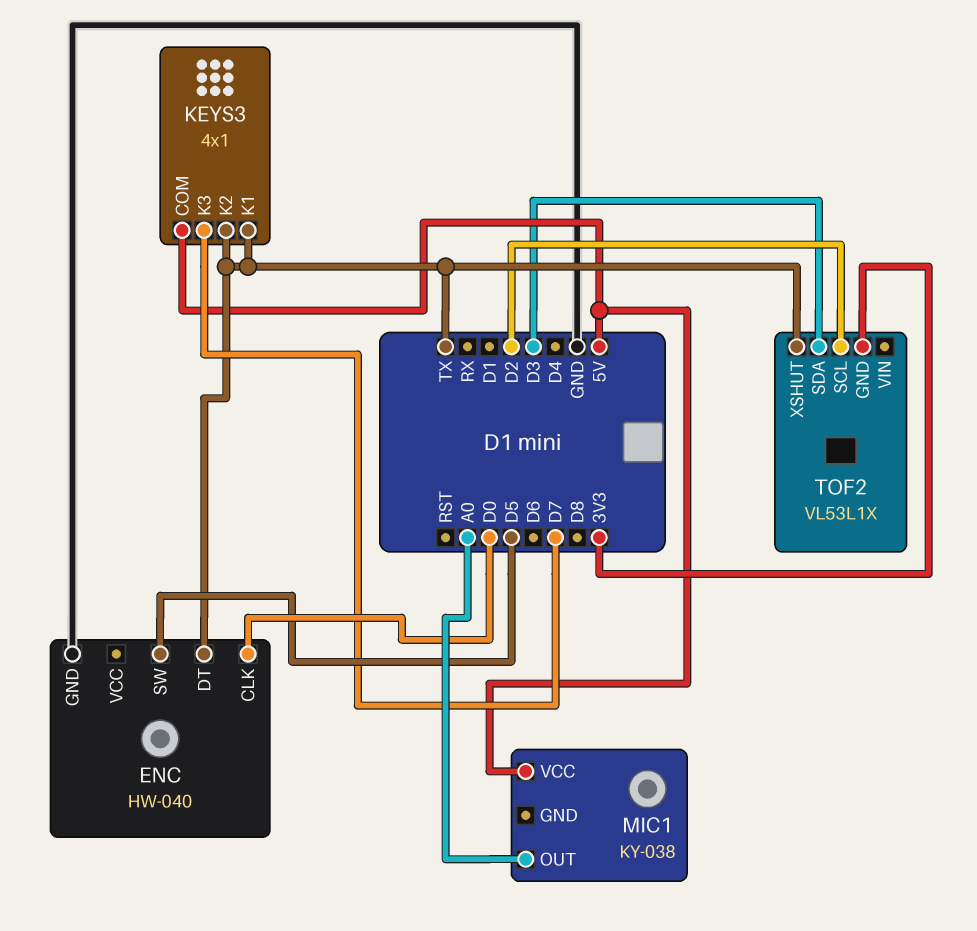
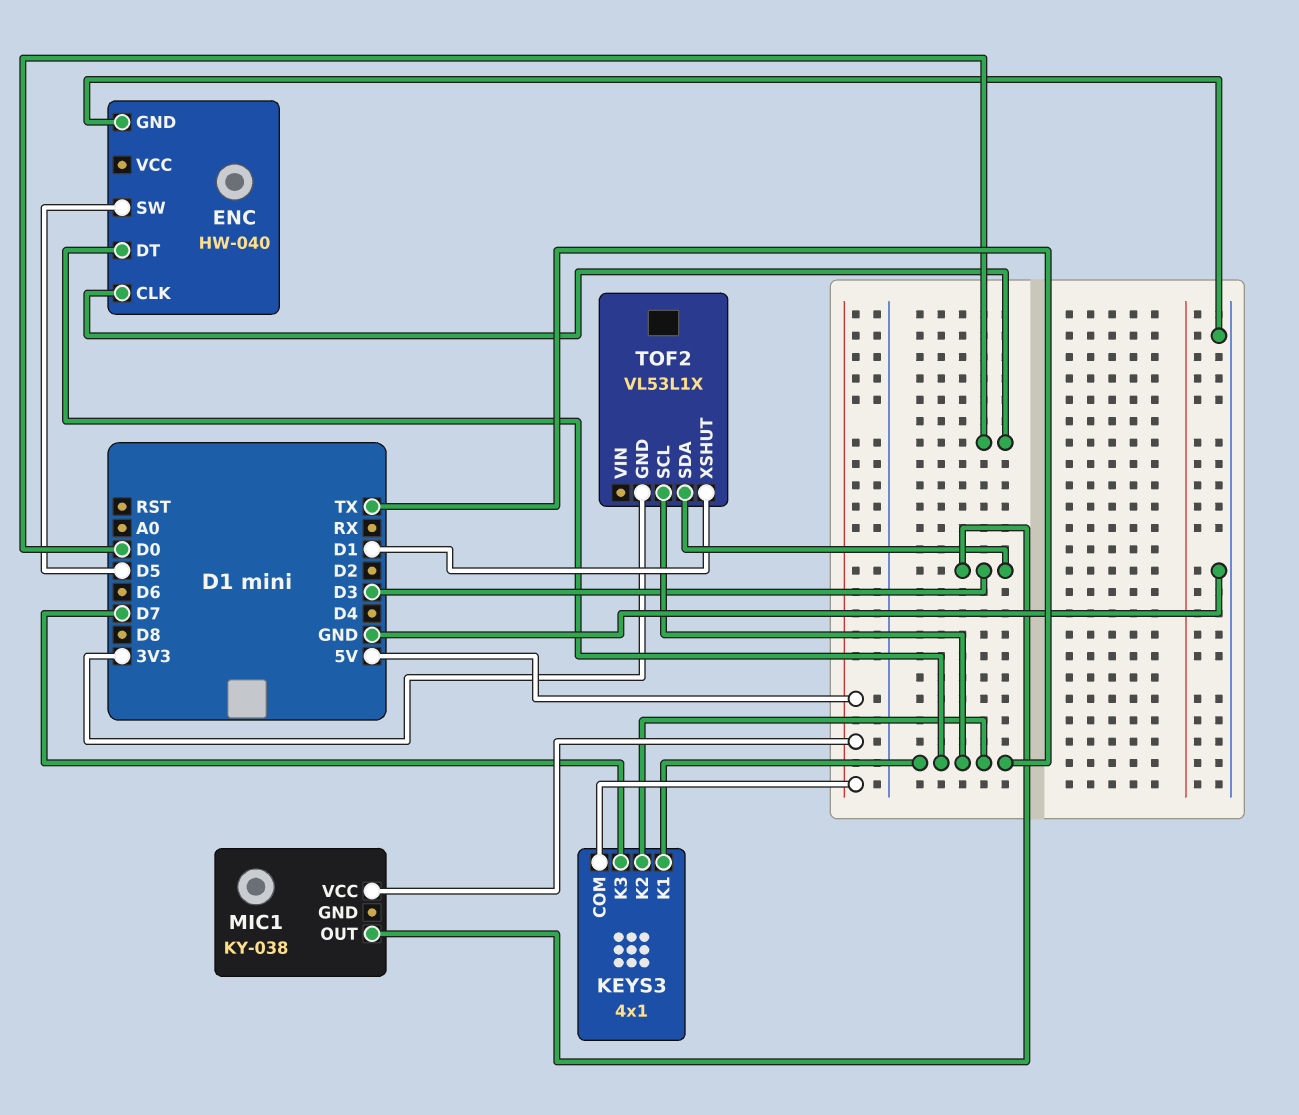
MIC1 pin OUT: A0 -> D3
TOF2 pin SCL: D2 -> TX
TOF2 pin XSHUT: TX -> D1

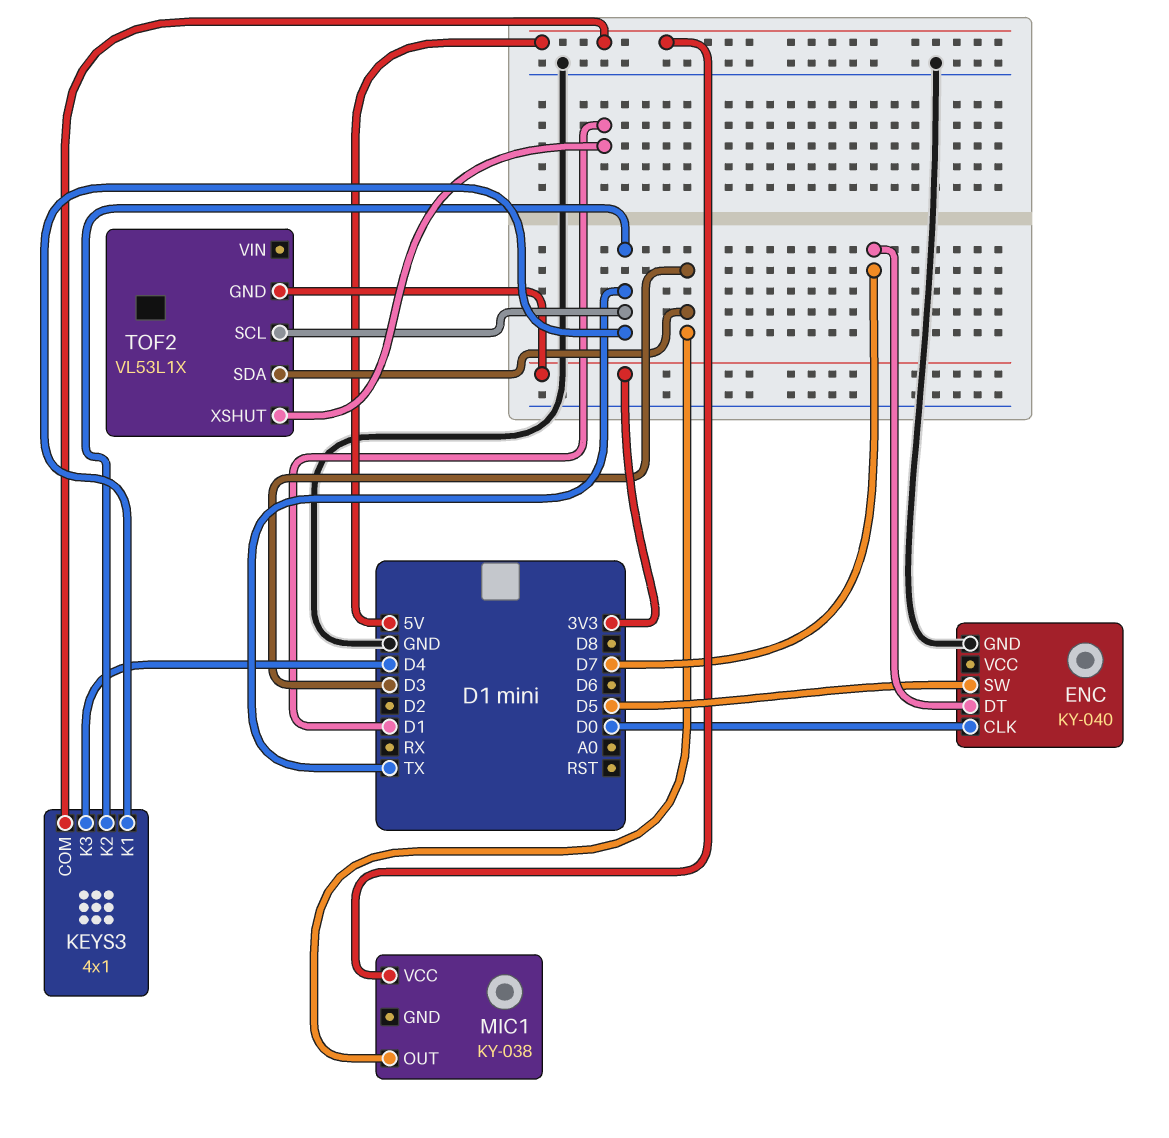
ENC: HW-040 -> KY-040
ENC pin DT: TX -> D7
KEYS3 pin K3: D7 -> D4

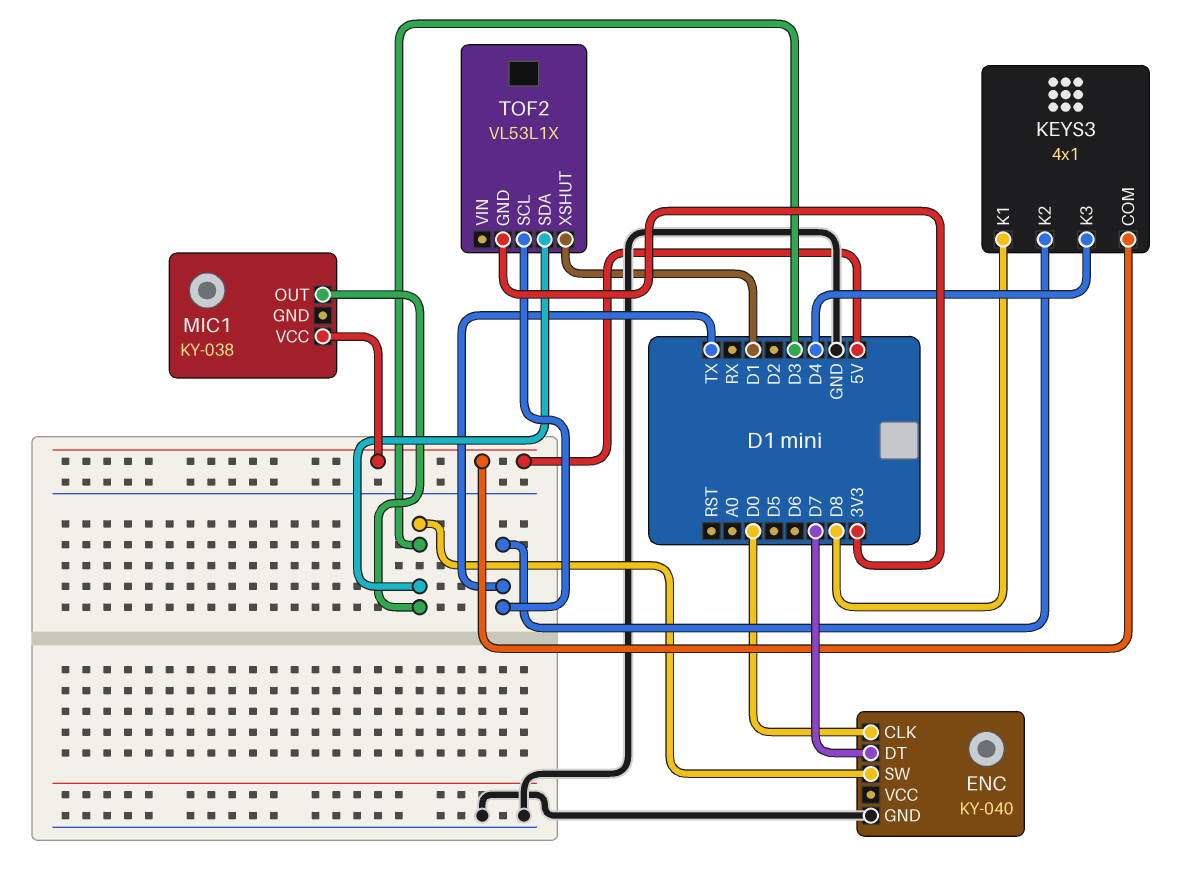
ENC pin SW: D5 -> D3
KEYS3 pin K1: TX -> D8

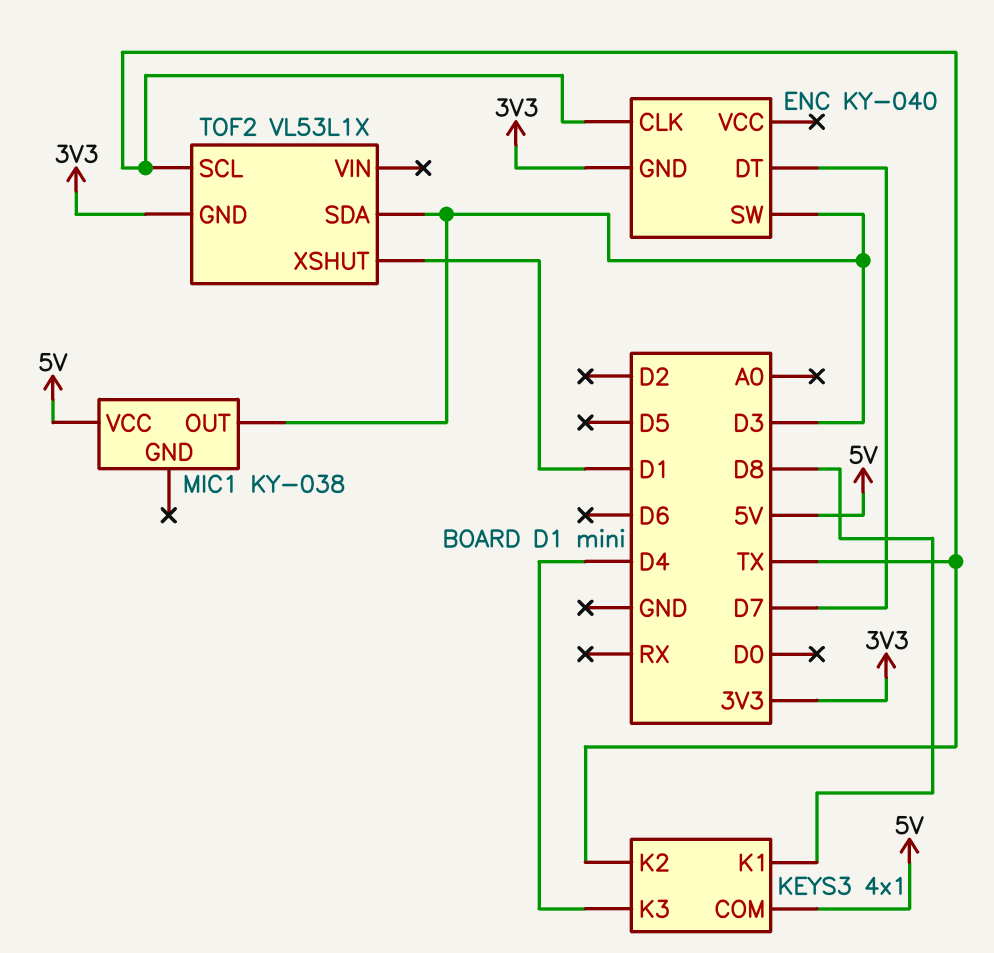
ENC pin CLK: D0 -> TX
ENC pin GND: GND -> 3V3

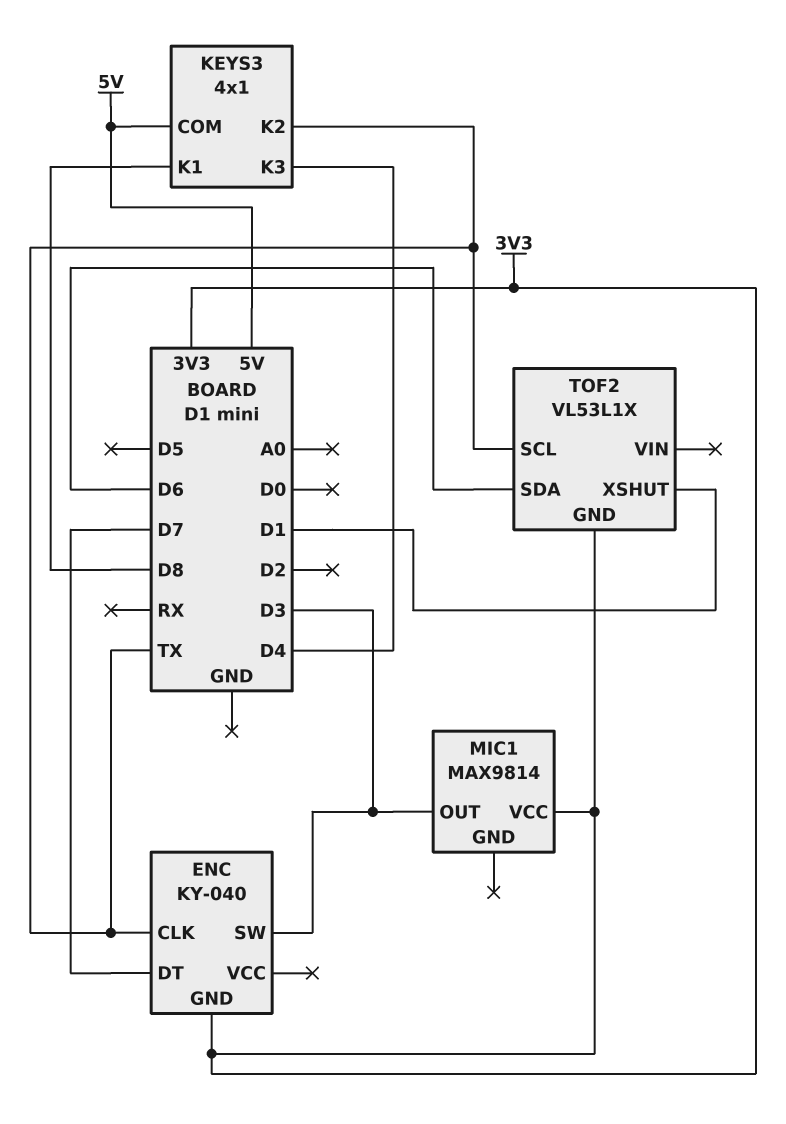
MIC1: KY-038 -> MAX9814
MIC1 pin VCC: 5V -> 3V3
TOF2 pin SDA: D3 -> D6

